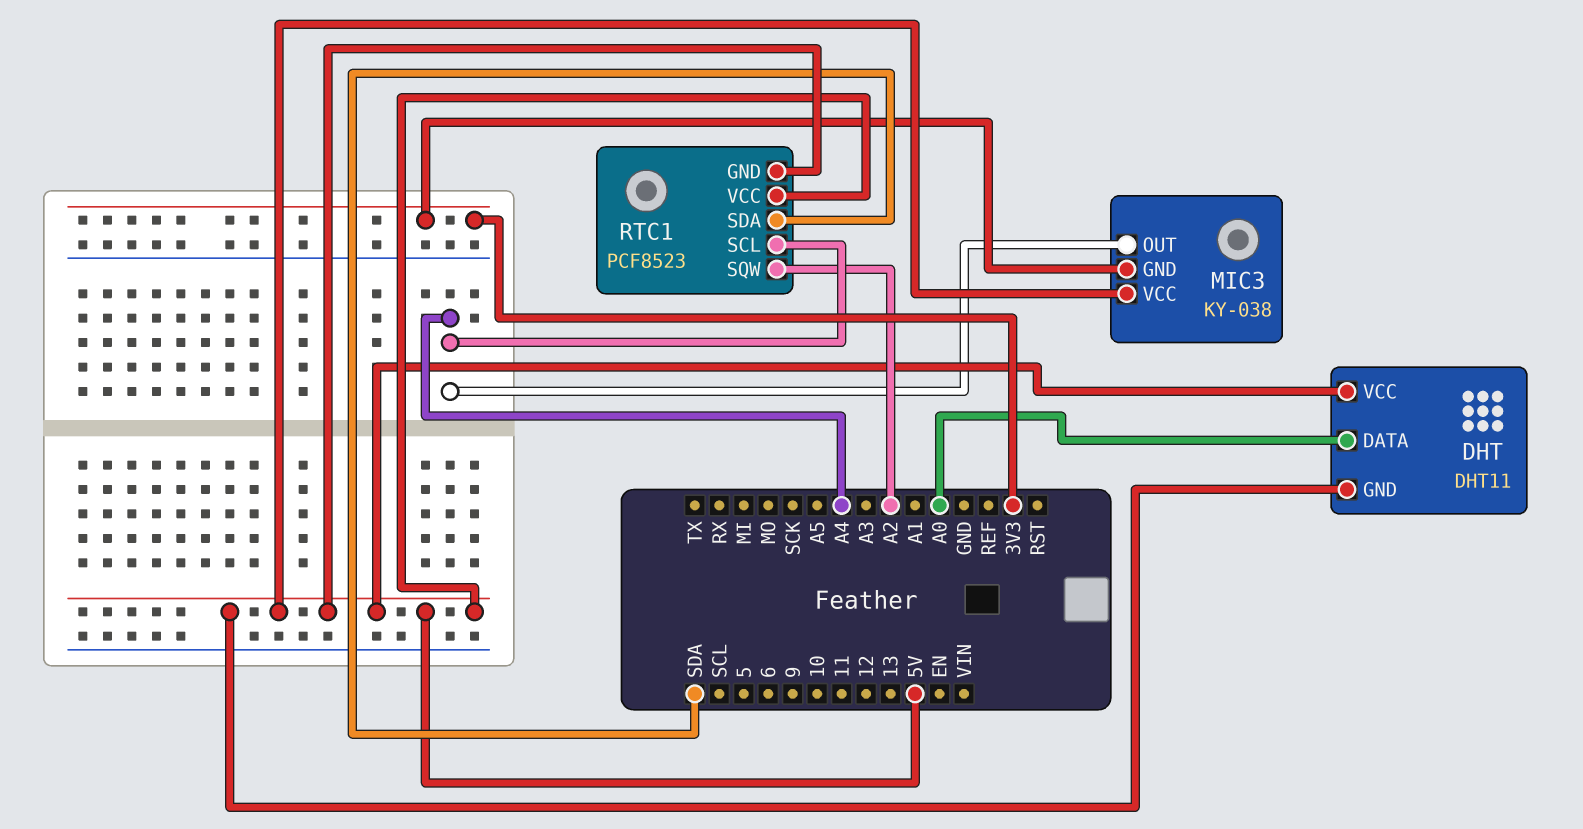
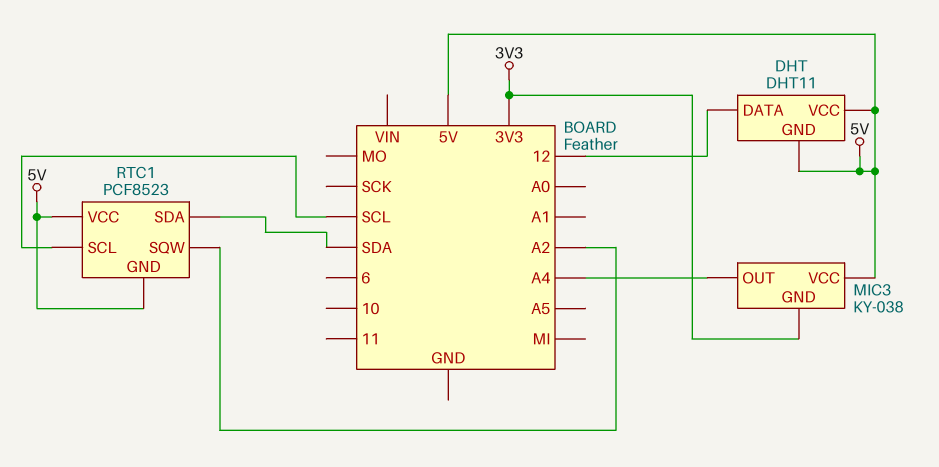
DHT pin DATA: A0 -> 12
RTC1 pin SCL: A4 -> SCL

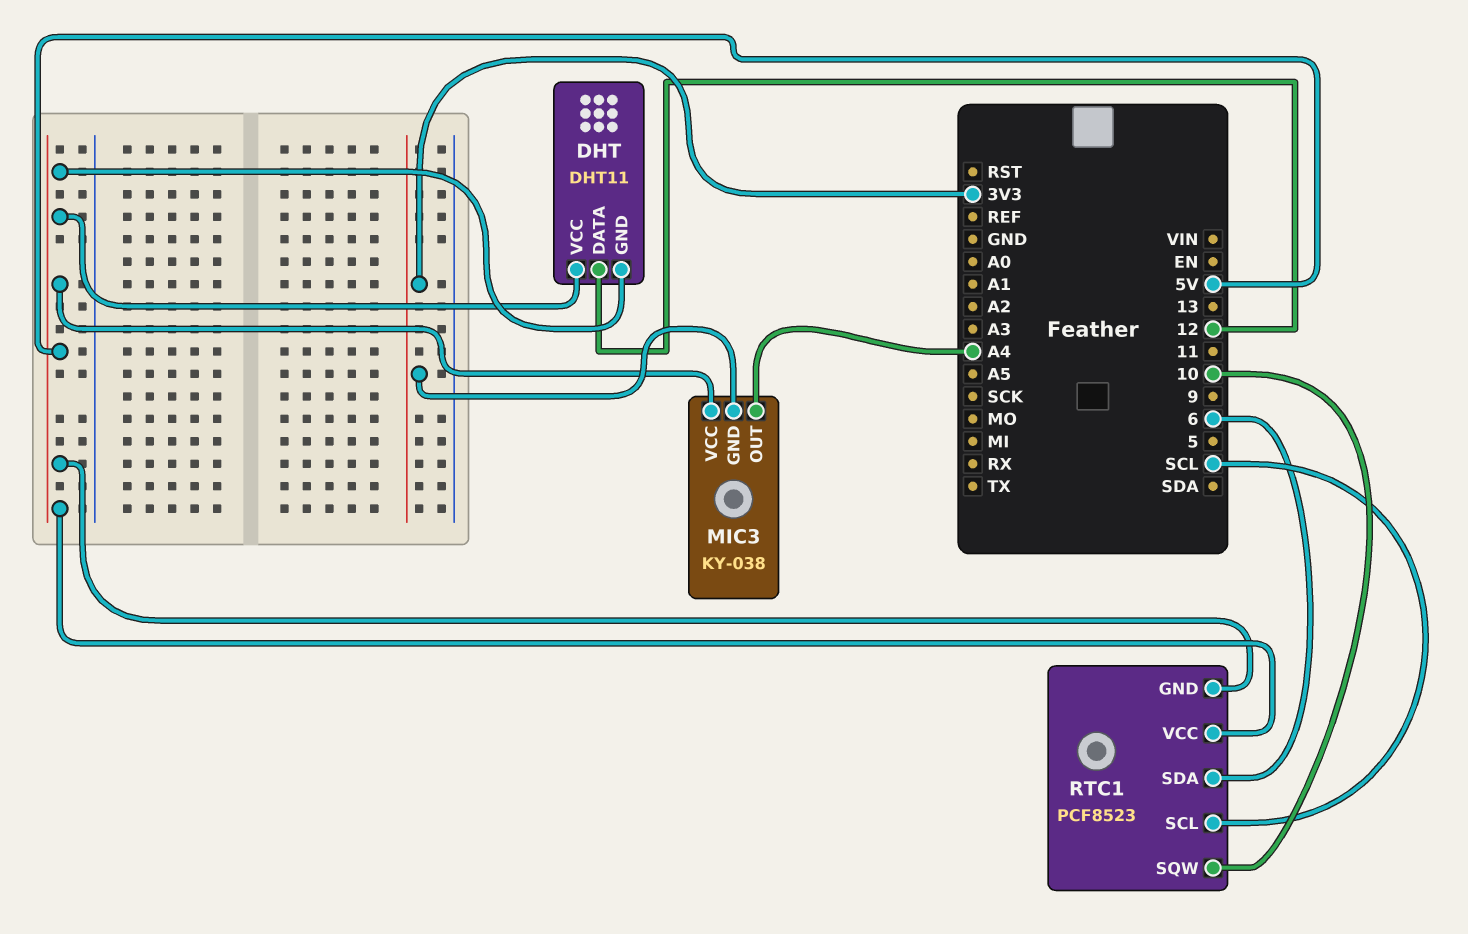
RTC1 pin SDA: SDA -> 6
RTC1 pin SQW: A2 -> 10

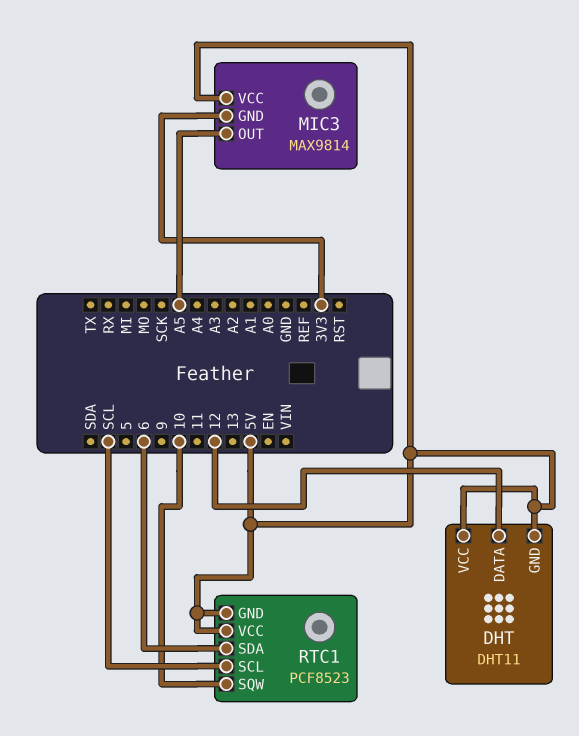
MIC3: KY-038 -> MAX9814
MIC3 pin OUT: A4 -> A5

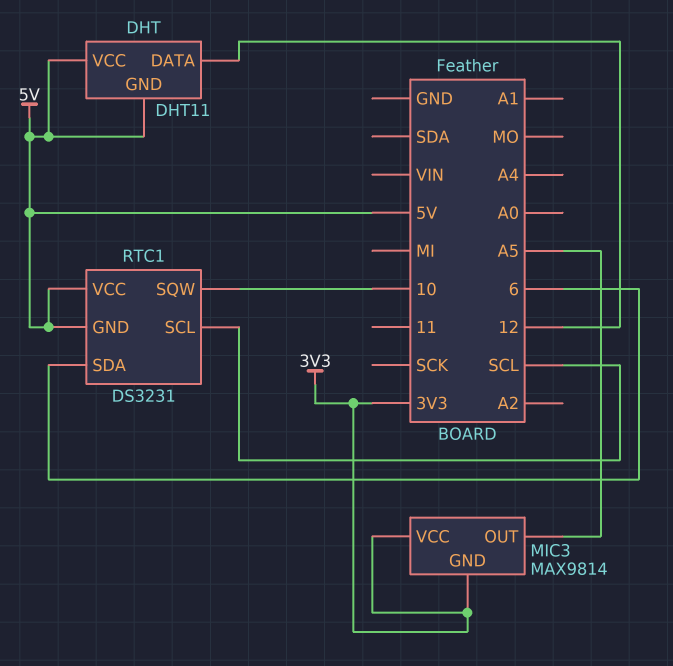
MIC3 pin VCC: 5V -> 3V3
RTC1: PCF8523 -> DS3231

